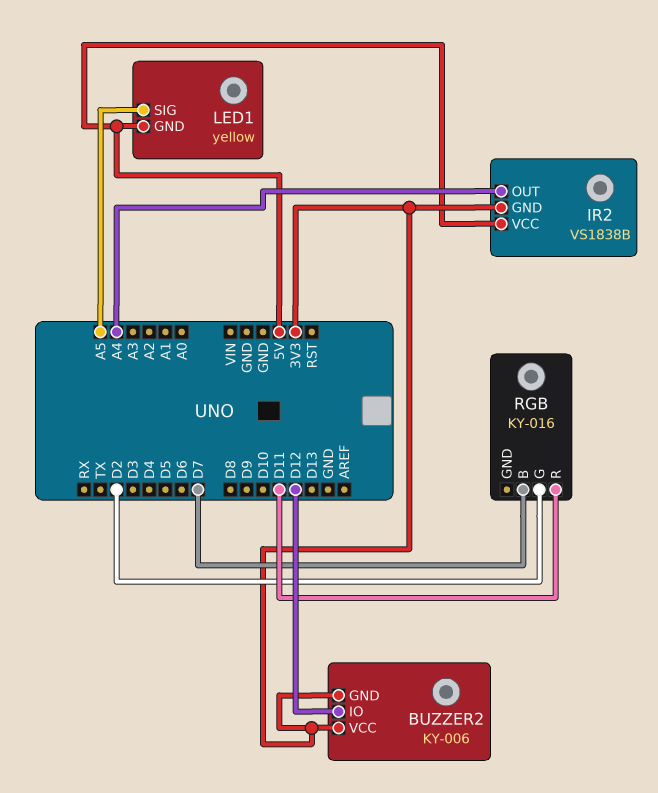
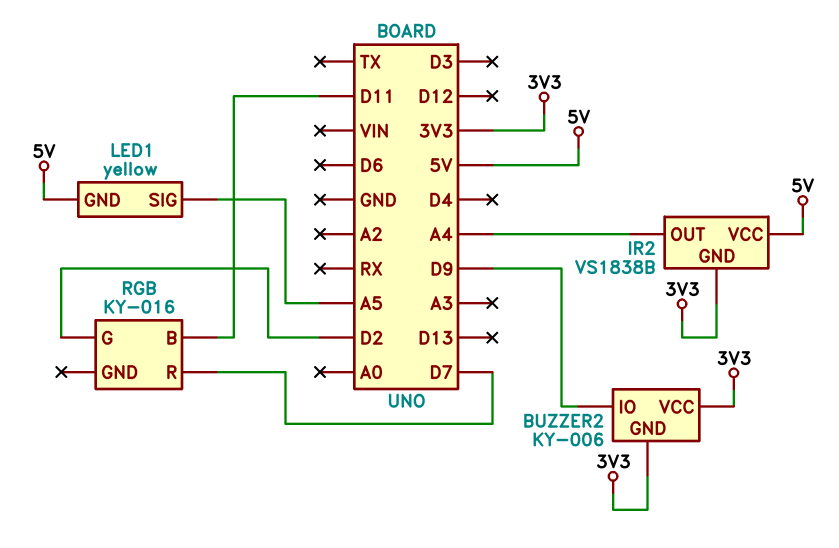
BUZZER2 pin IO: D12 -> D9
RGB pin B: D7 -> D11
RGB pin R: D11 -> D7

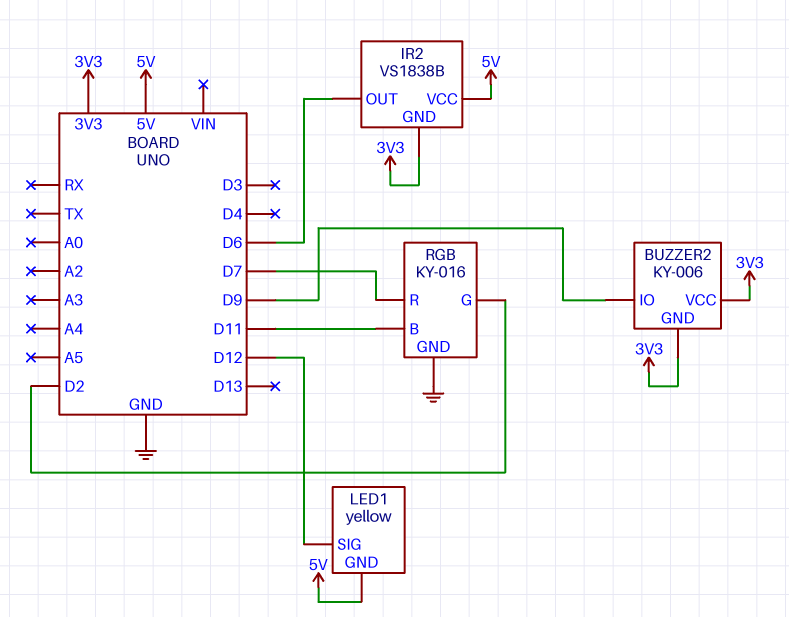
IR2 pin OUT: A4 -> D6
LED1 pin SIG: A5 -> D12
RGB pin GND: none -> GND

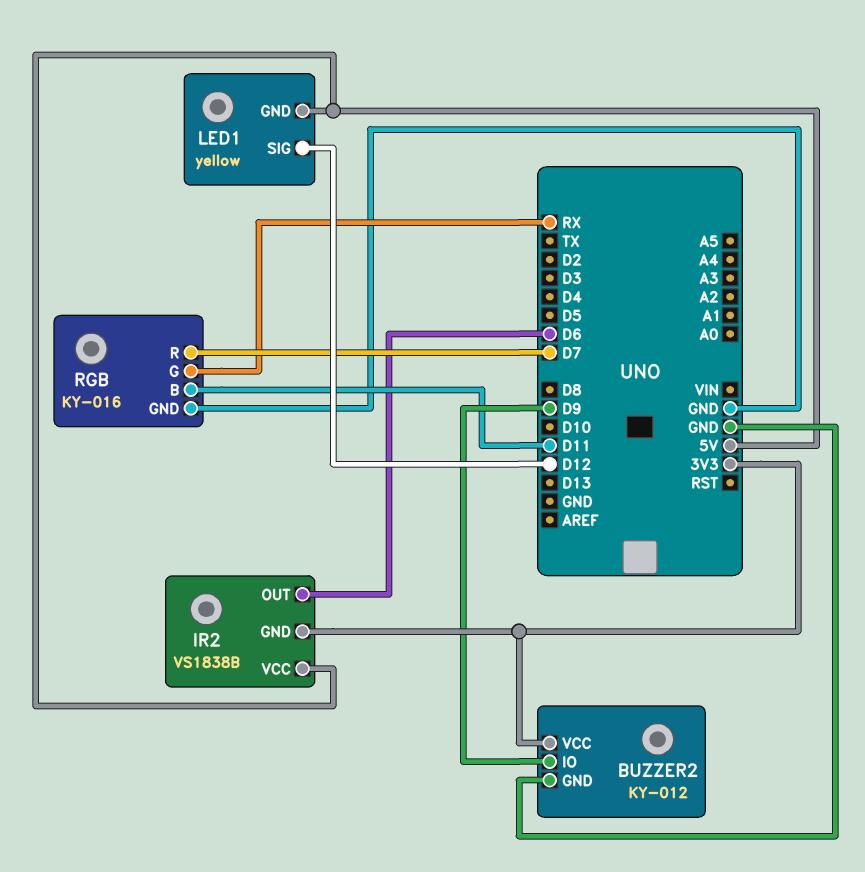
BUZZER2: KY-006 -> KY-012
BUZZER2 pin GND: 3V3 -> GND
RGB pin G: D2 -> RX

